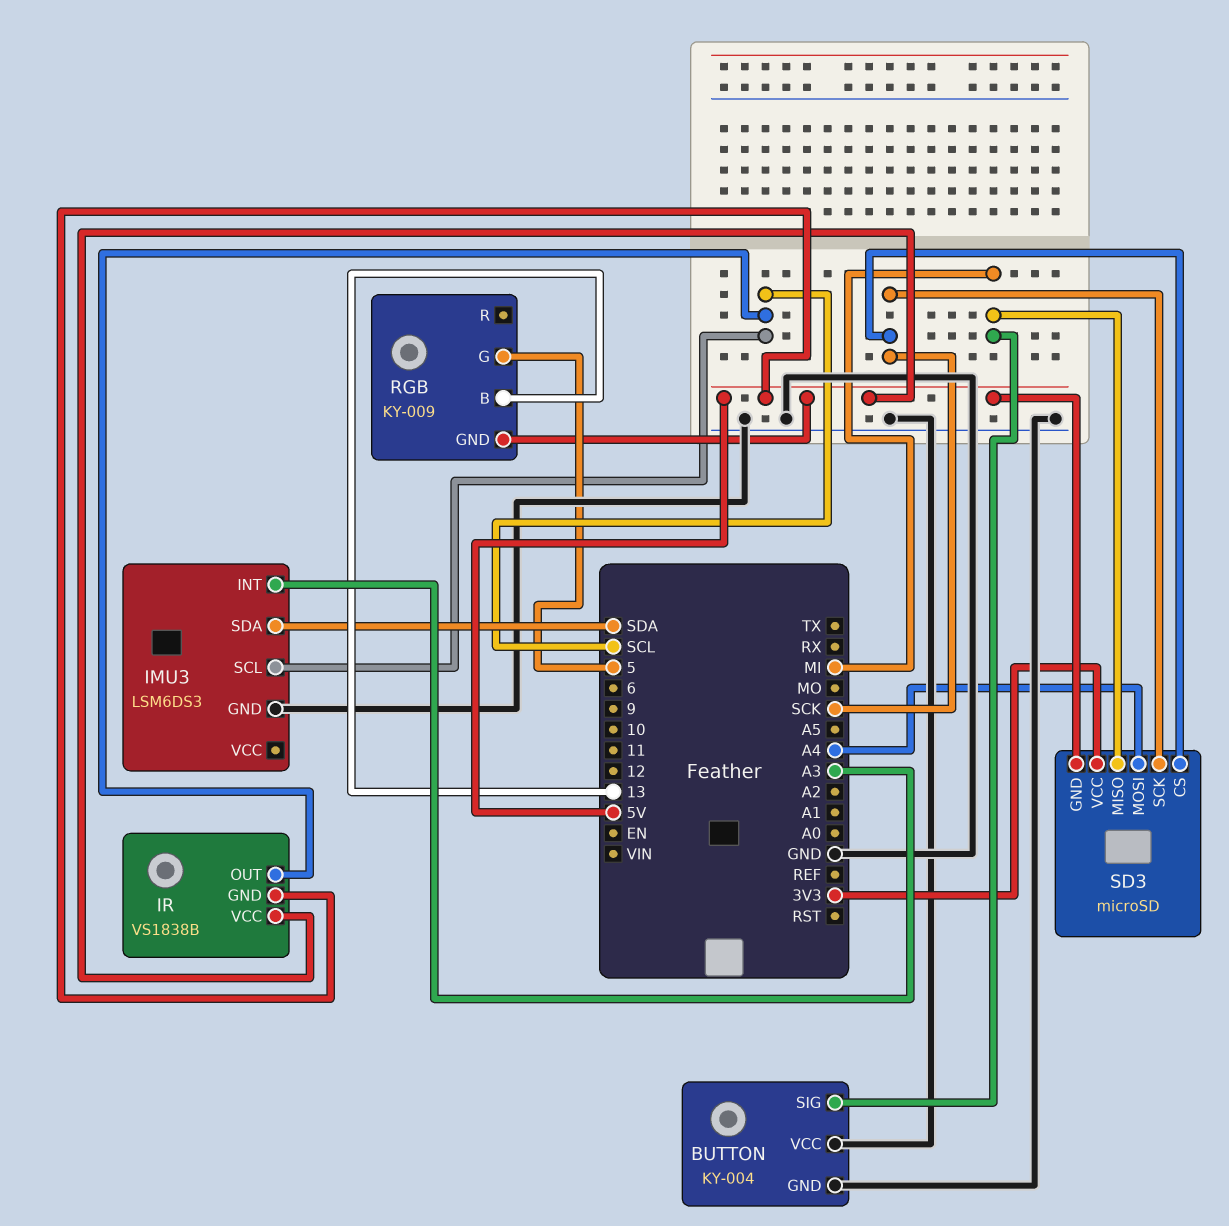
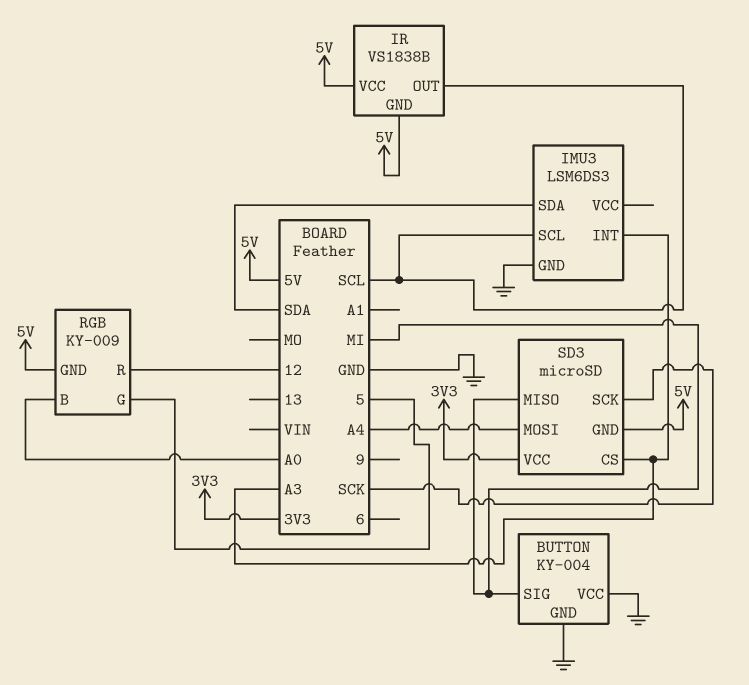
RGB pin B: 13 -> A0
RGB pin R: none -> 12
SD3 pin CS: SCK -> A3

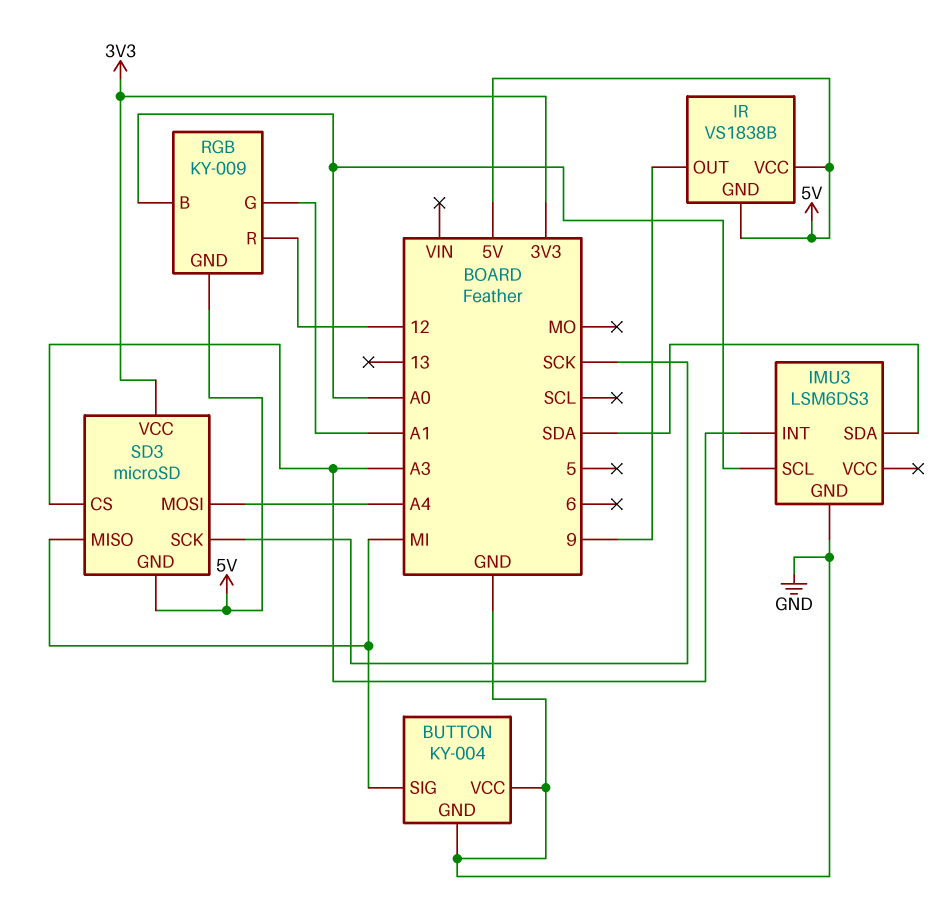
IMU3 pin SCL: SCL -> A0
IR pin OUT: SCL -> 9
RGB pin G: 5 -> A1

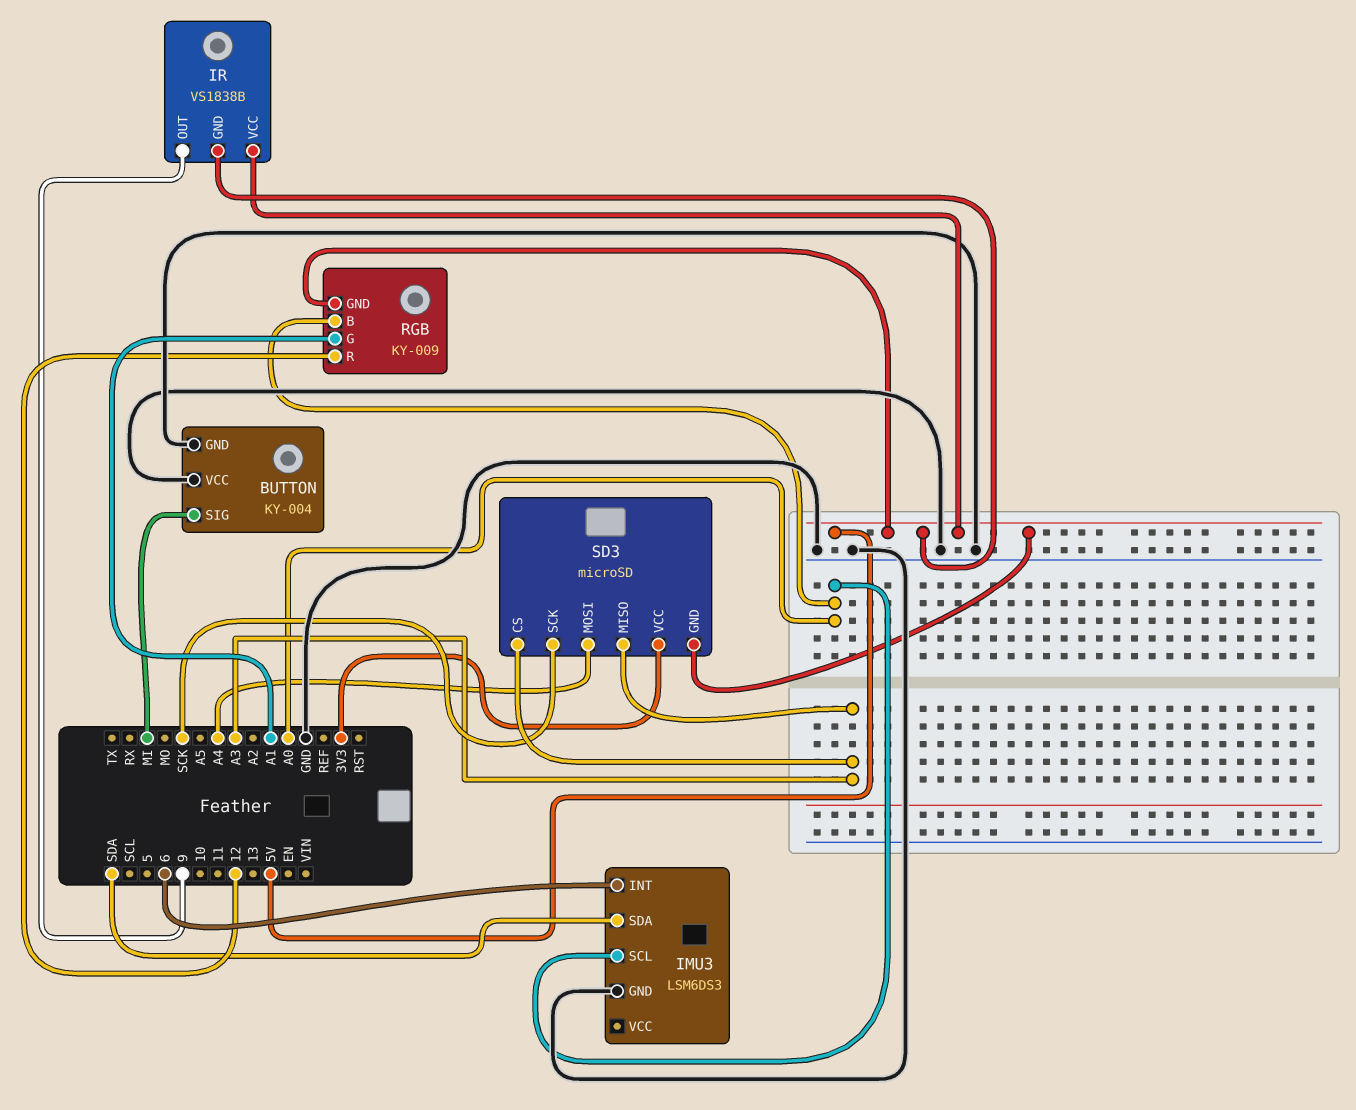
IMU3 pin INT: A3 -> 6
SD3 pin MISO: MI -> A3

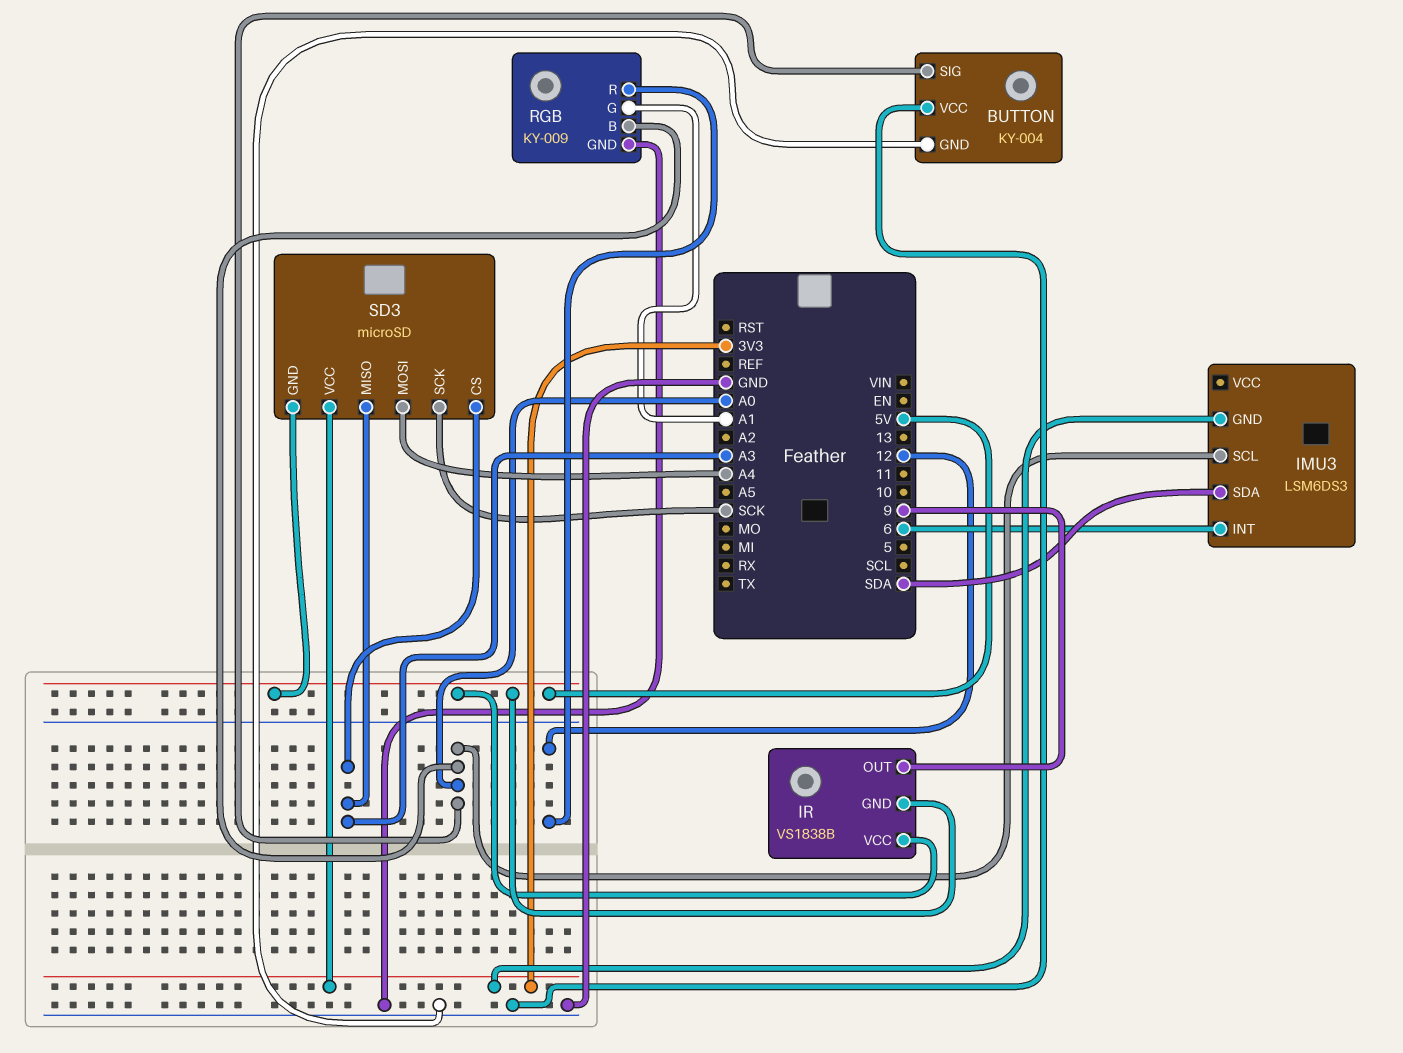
BUTTON pin SIG: MI -> A0
IMU3 pin GND: GND -> 3V3
RGB pin GND: 5V -> GND

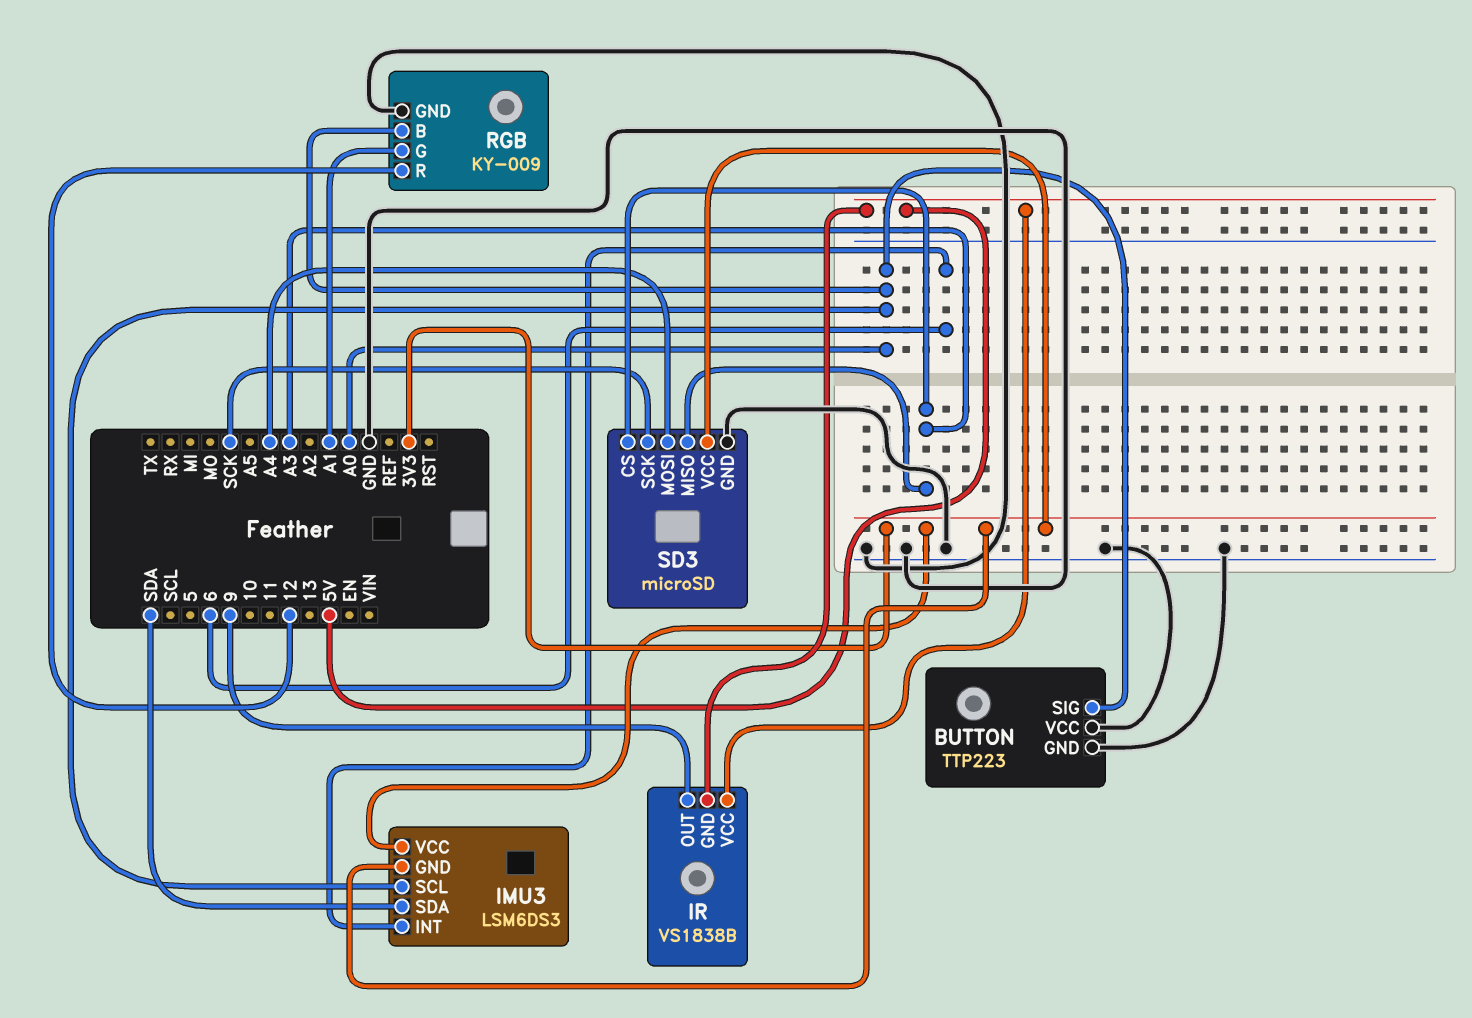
BUTTON: KY-004 -> TTP223
IMU3 pin VCC: none -> 3V3
SD3 pin GND: 5V -> GND

